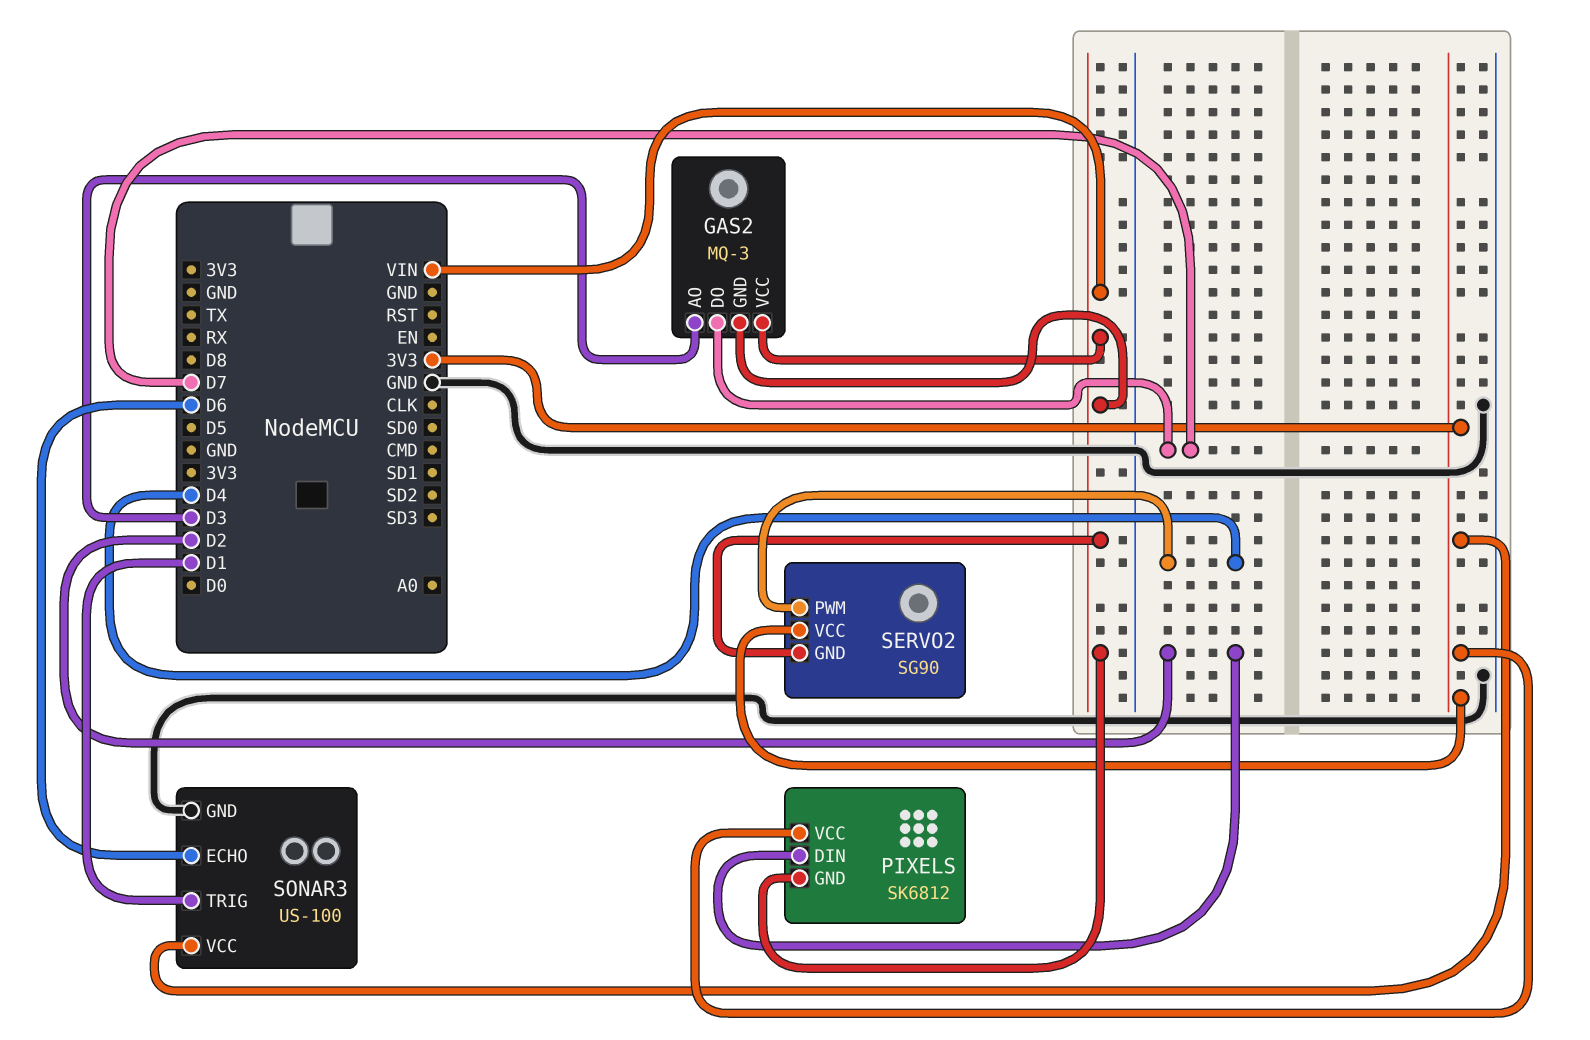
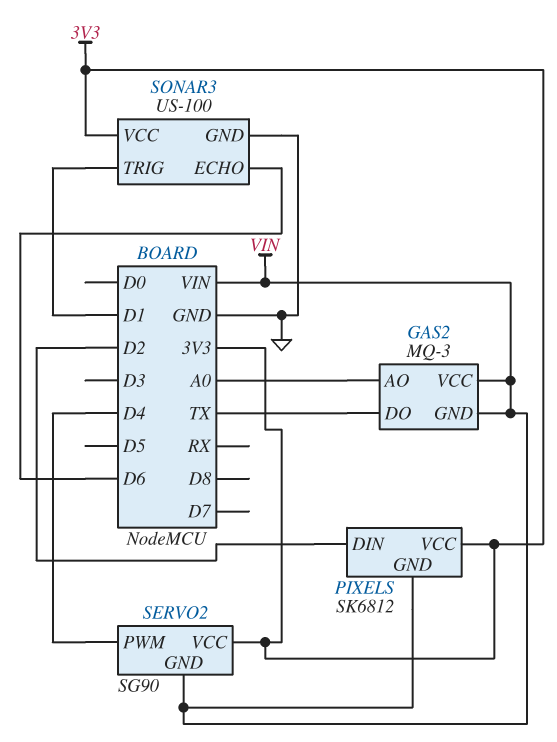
GAS2 pin AO: D3 -> A0
GAS2 pin DO: D7 -> TX

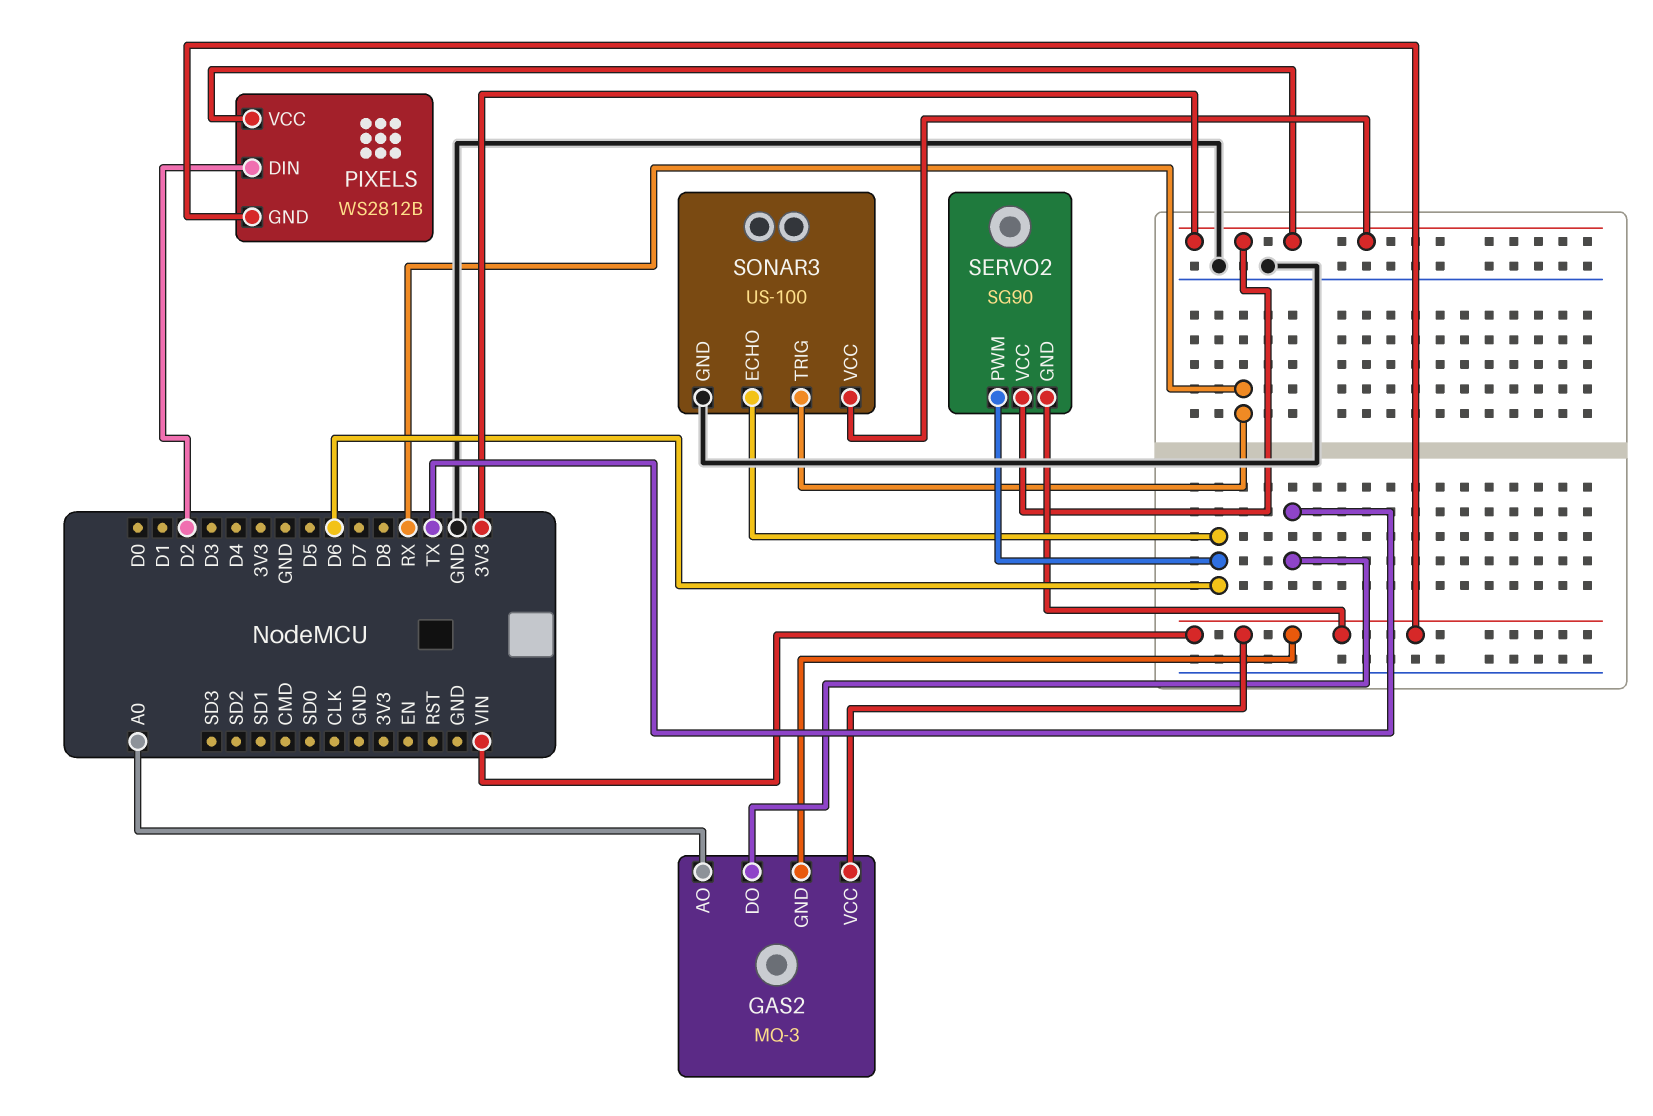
PIXELS: SK6812 -> WS2812B
SERVO2 pin PWM: D4 -> D6
SONAR3 pin TRIG: D1 -> RX

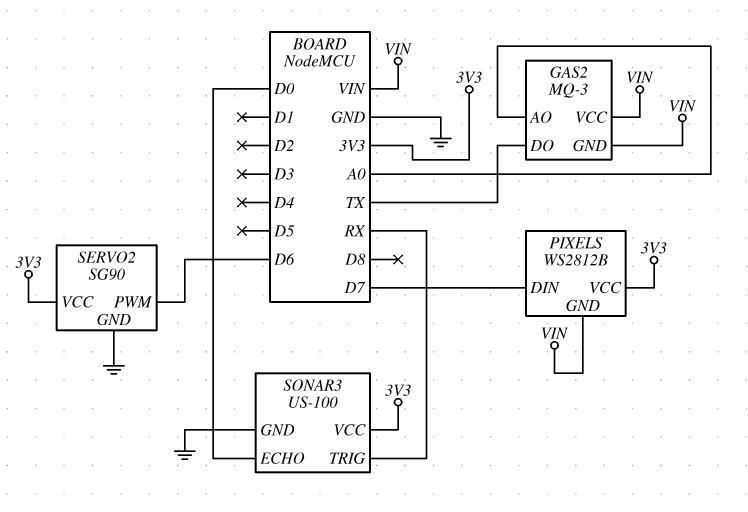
PIXELS pin DIN: D2 -> D7
SERVO2 pin GND: VIN -> GND
SONAR3 pin ECHO: D6 -> D0

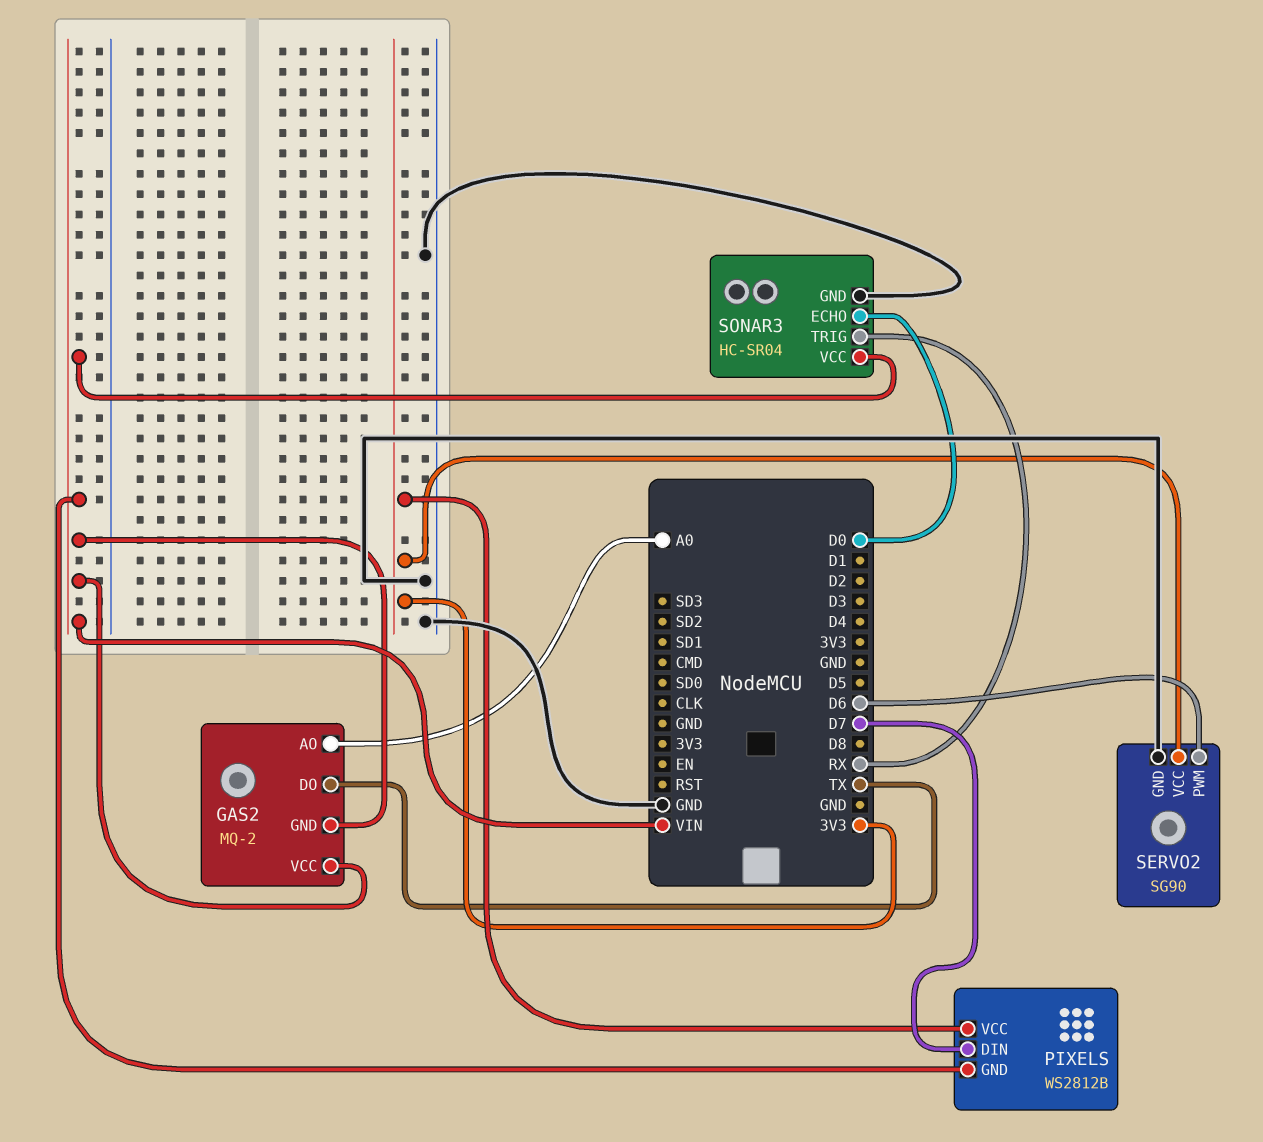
GAS2: MQ-3 -> MQ-2
SONAR3: US-100 -> HC-SR04
SONAR3 pin VCC: 3V3 -> VIN

